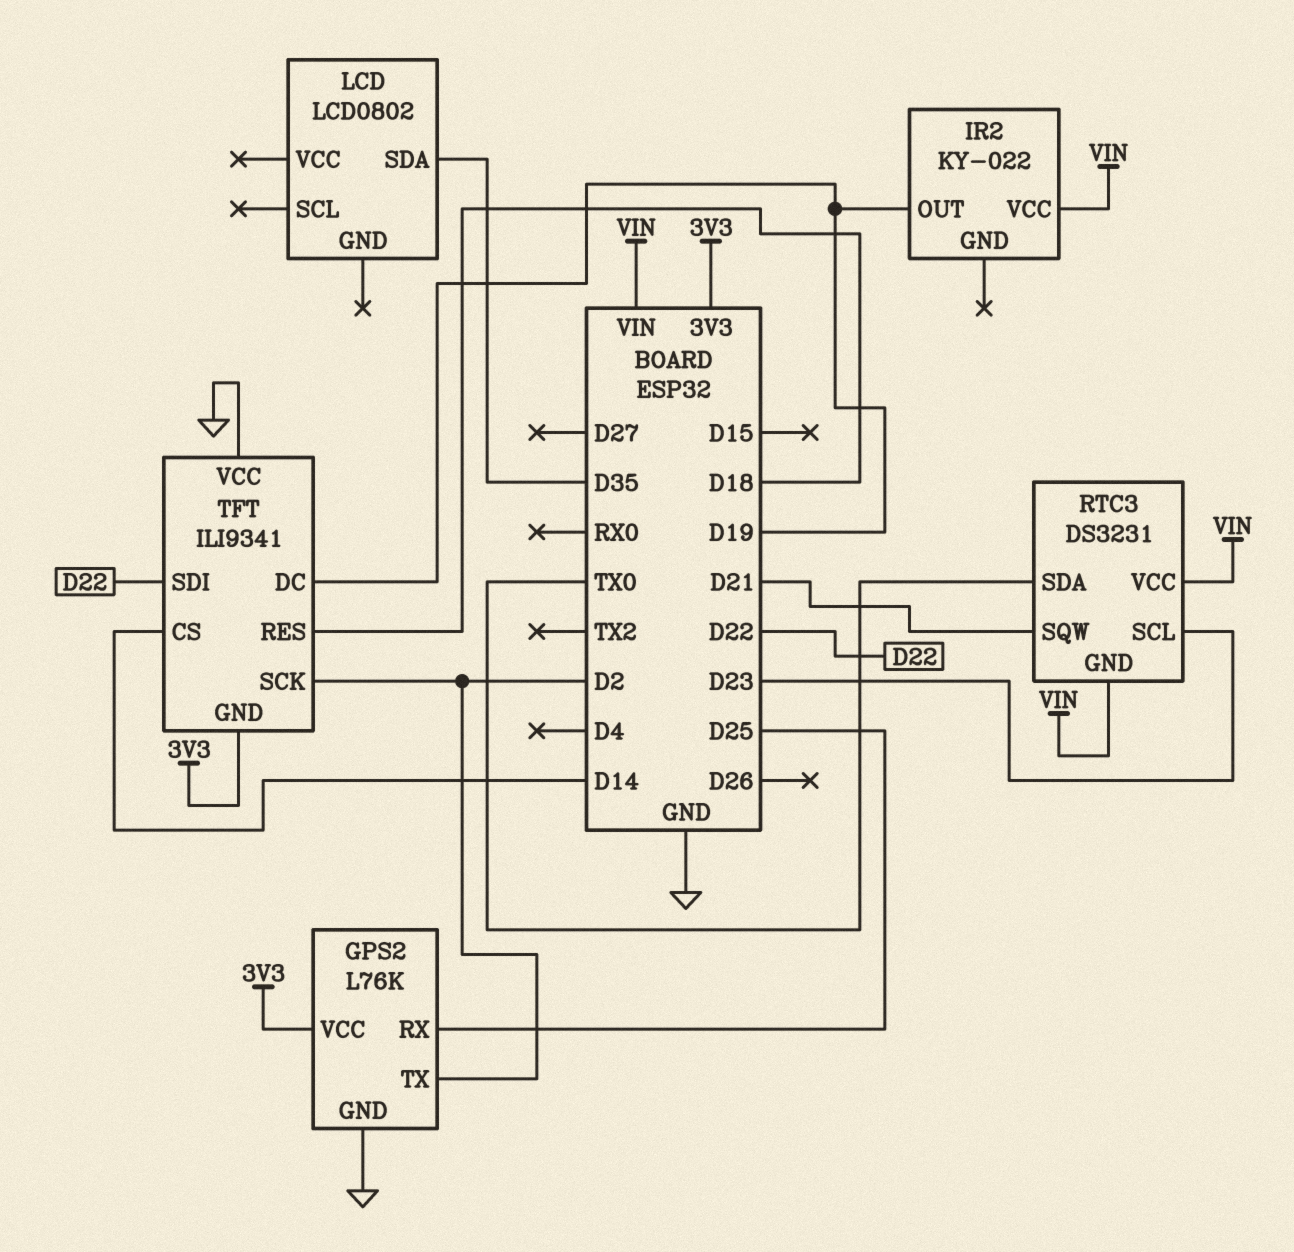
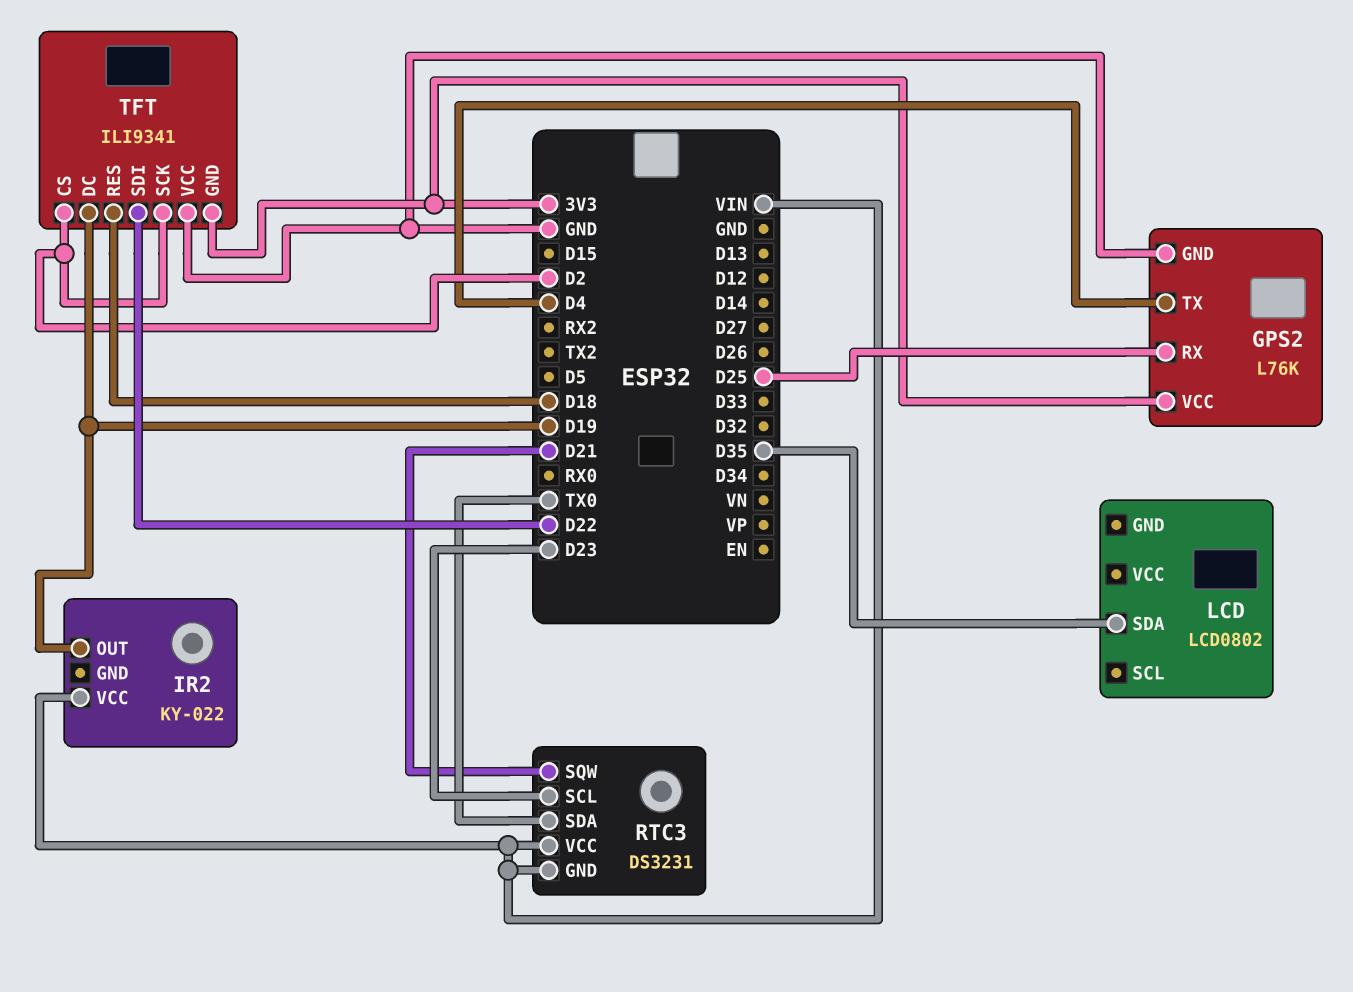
GPS2 pin TX: D2 -> D4
TFT pin CS: D14 -> D2

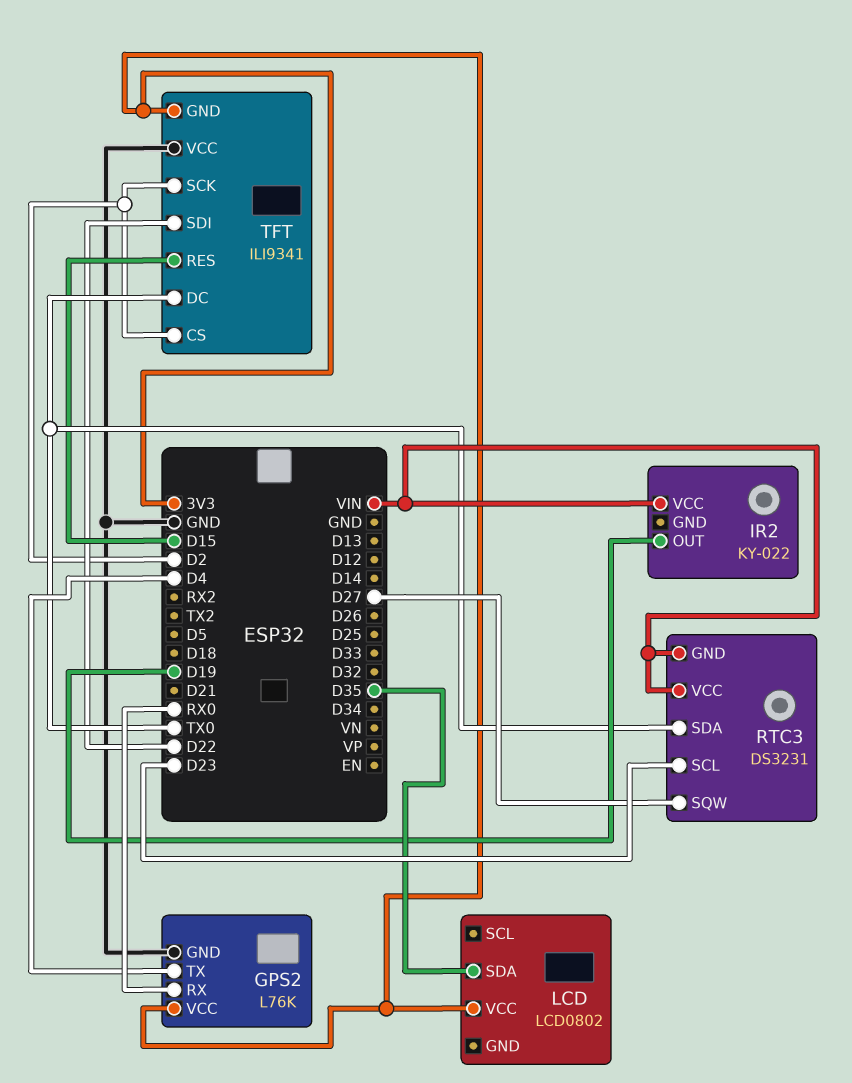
GPS2 pin RX: D25 -> RX0
LCD pin VCC: none -> 3V3
RTC3 pin SQW: D21 -> D27
TFT pin DC: D19 -> TX0
TFT pin RES: D18 -> D15

